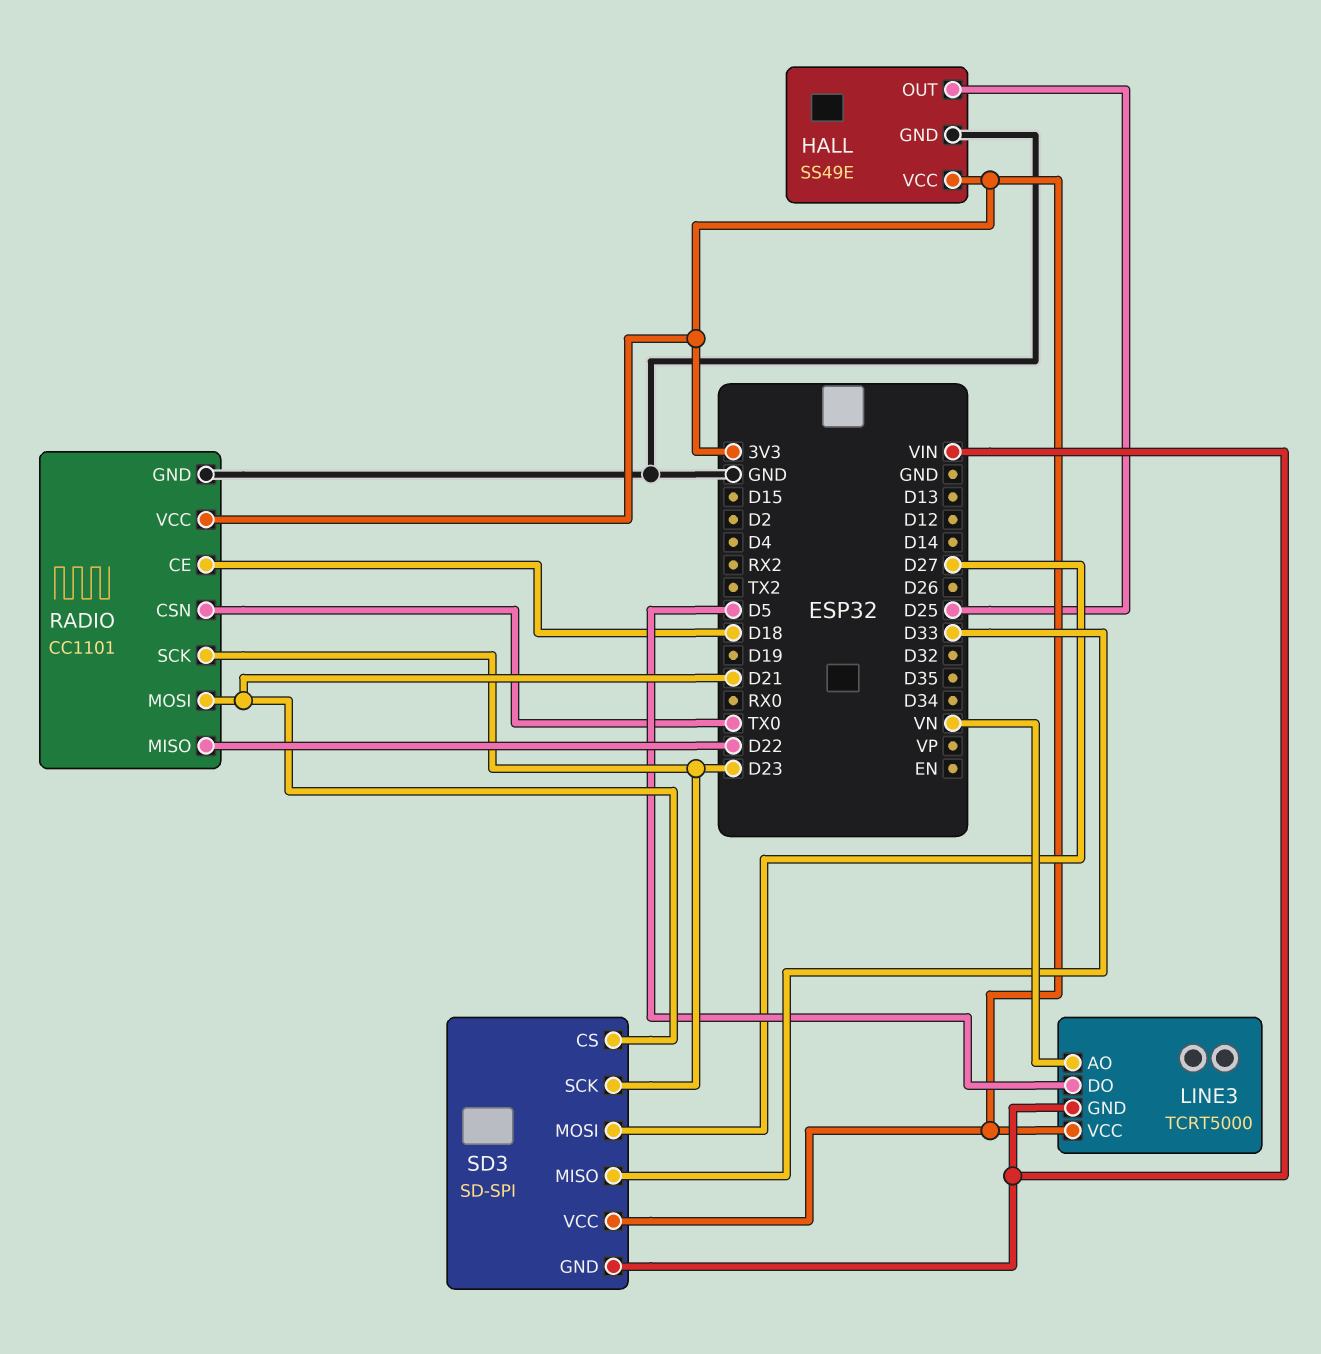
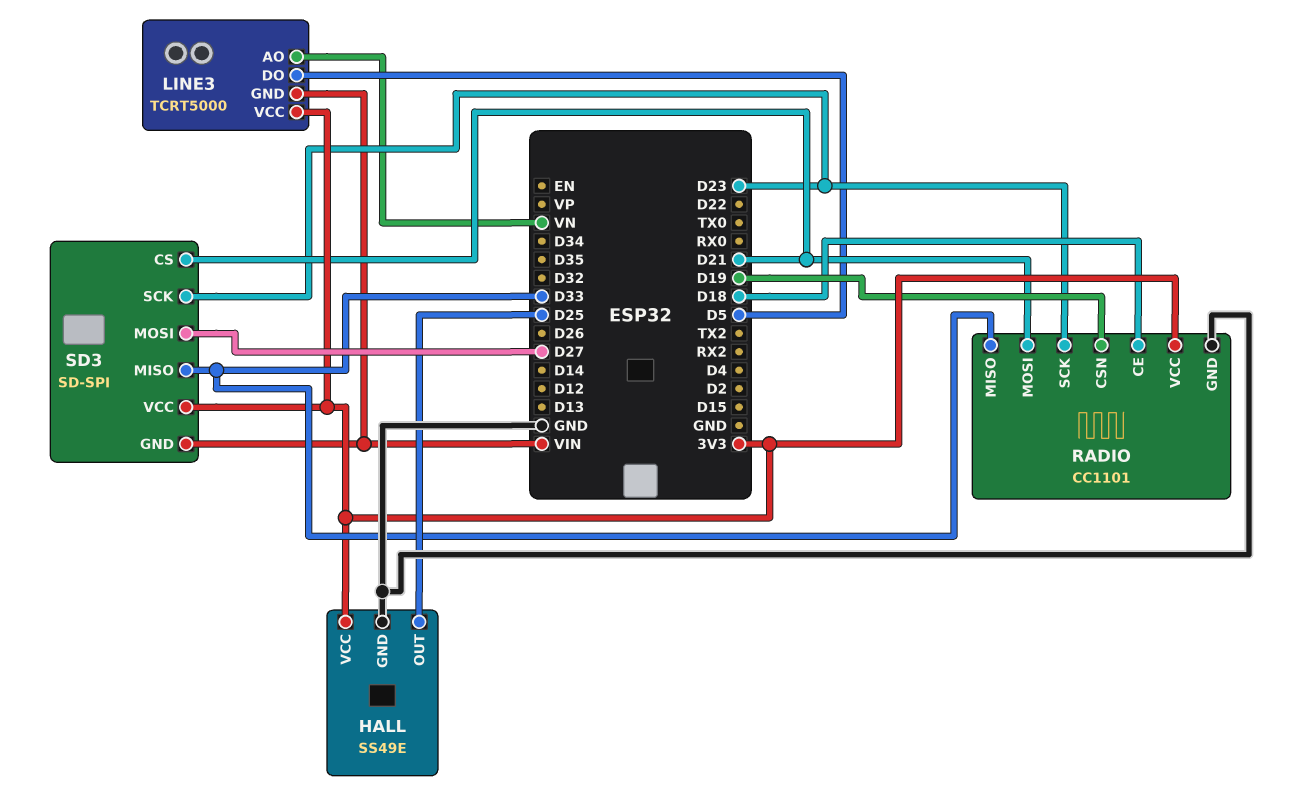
RADIO pin CSN: TX0 -> D19
RADIO pin MISO: D22 -> D33

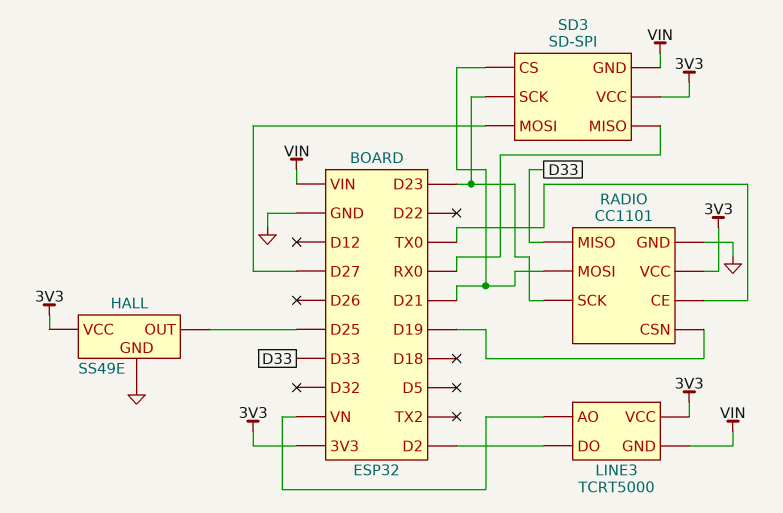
LINE3 pin DO: D5 -> D2
RADIO pin CE: D18 -> TX0
SD3 pin MISO: D33 -> RX0

